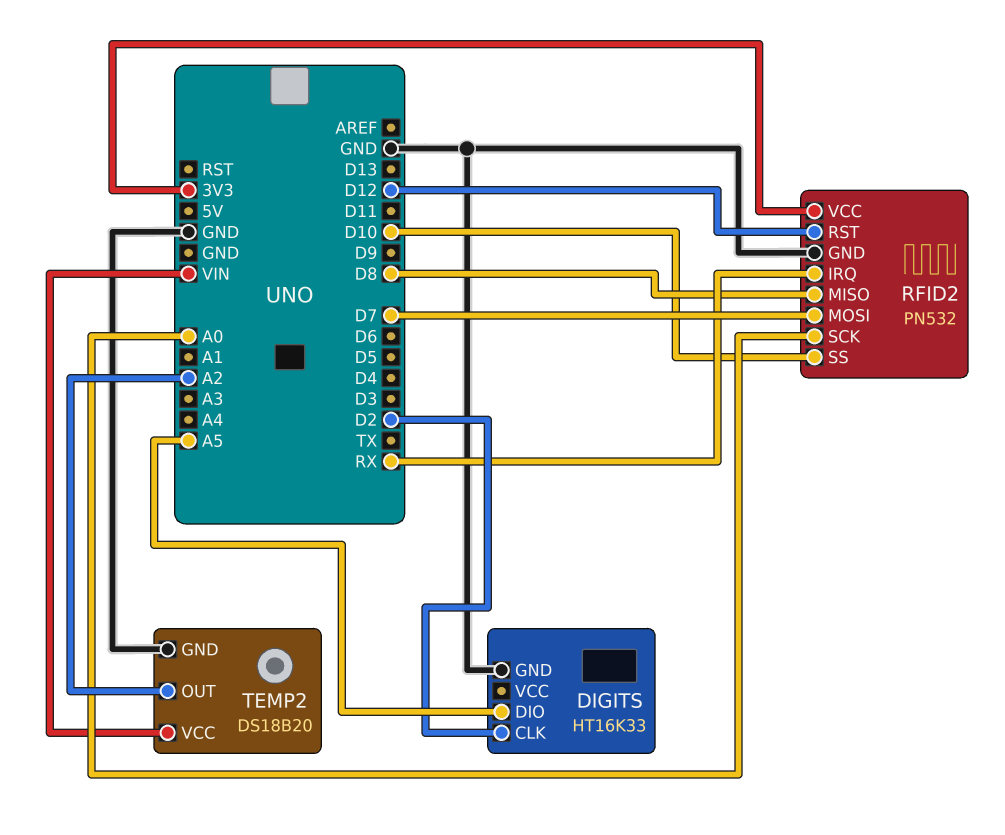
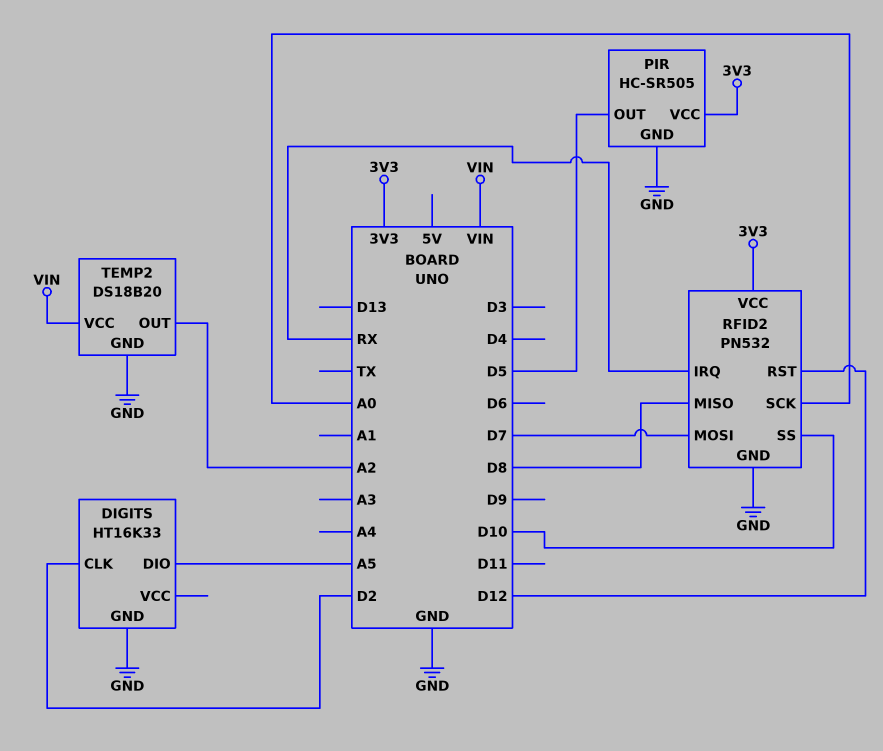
PIR: none -> HC-SR505
PIR pin GND: none -> GND
PIR pin OUT: none -> D5
PIR pin VCC: none -> 3V3

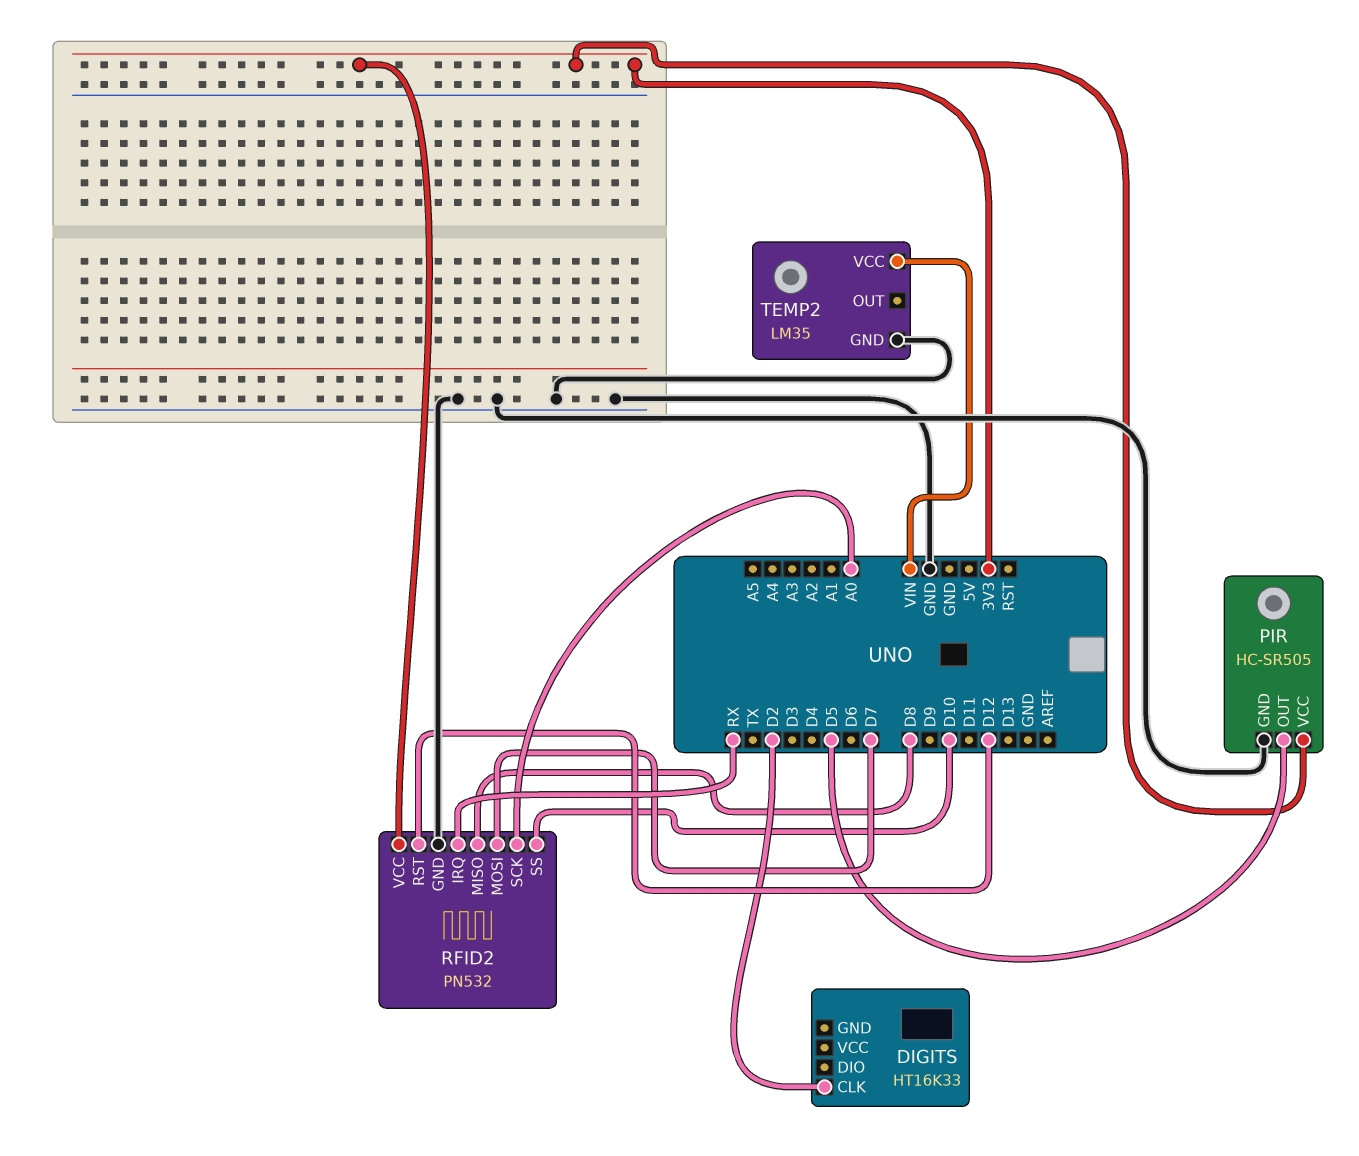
DIGITS pin DIO: A5 -> none
DIGITS pin GND: GND -> none
TEMP2: DS18B20 -> LM35
TEMP2 pin OUT: A2 -> none

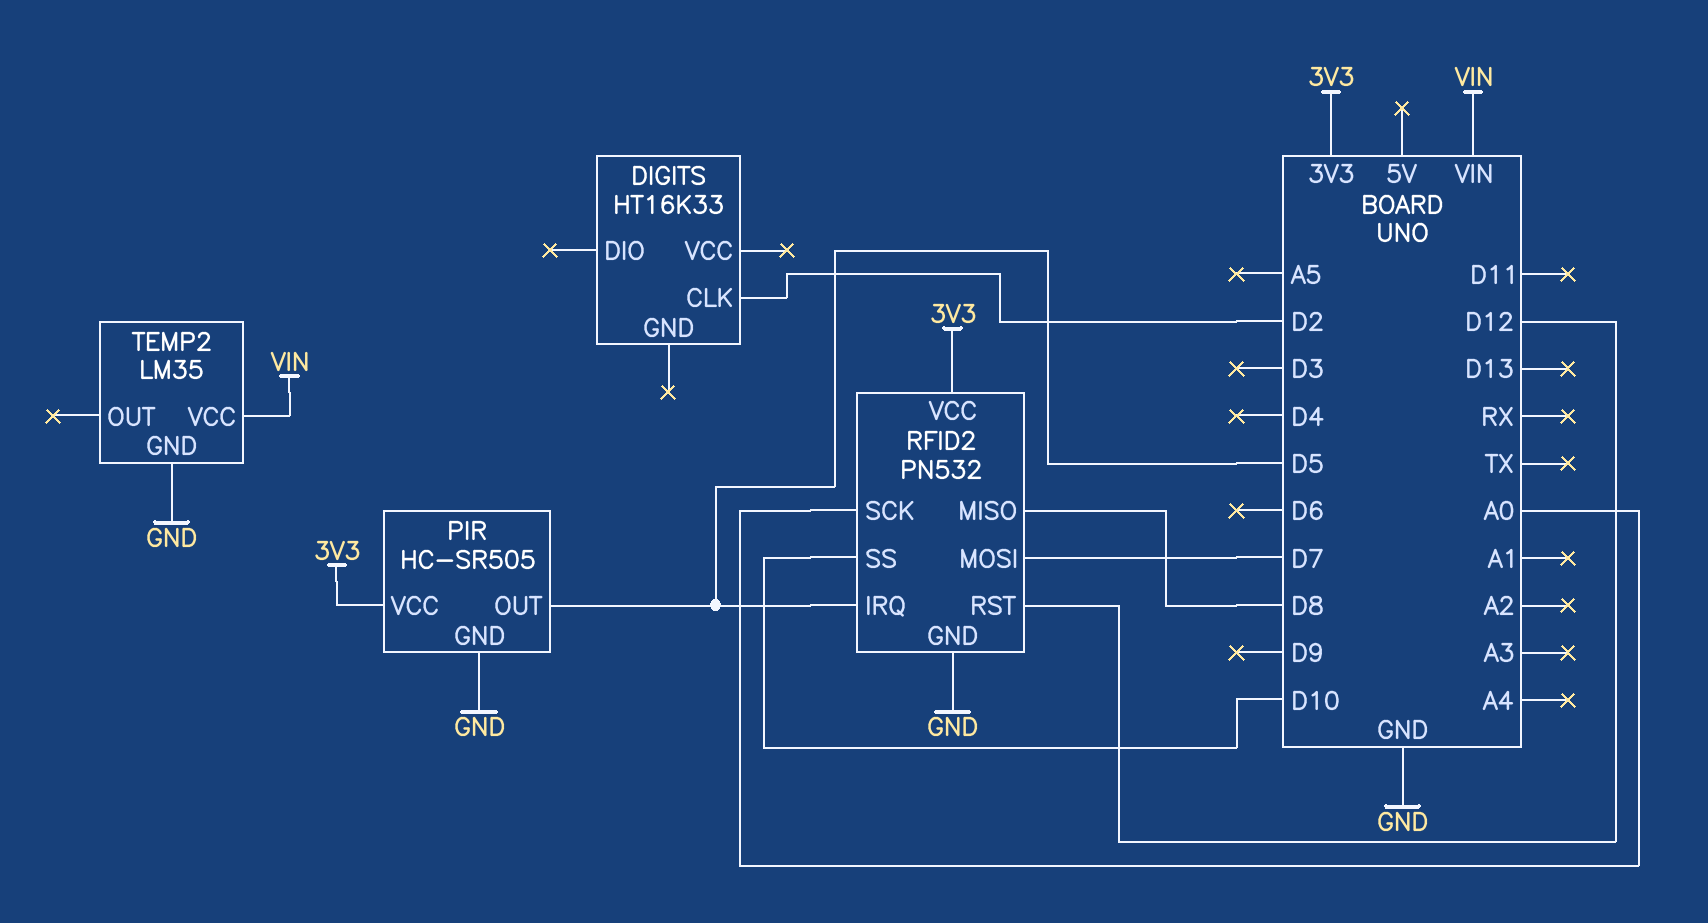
RFID2 pin IRQ: RX -> D5

